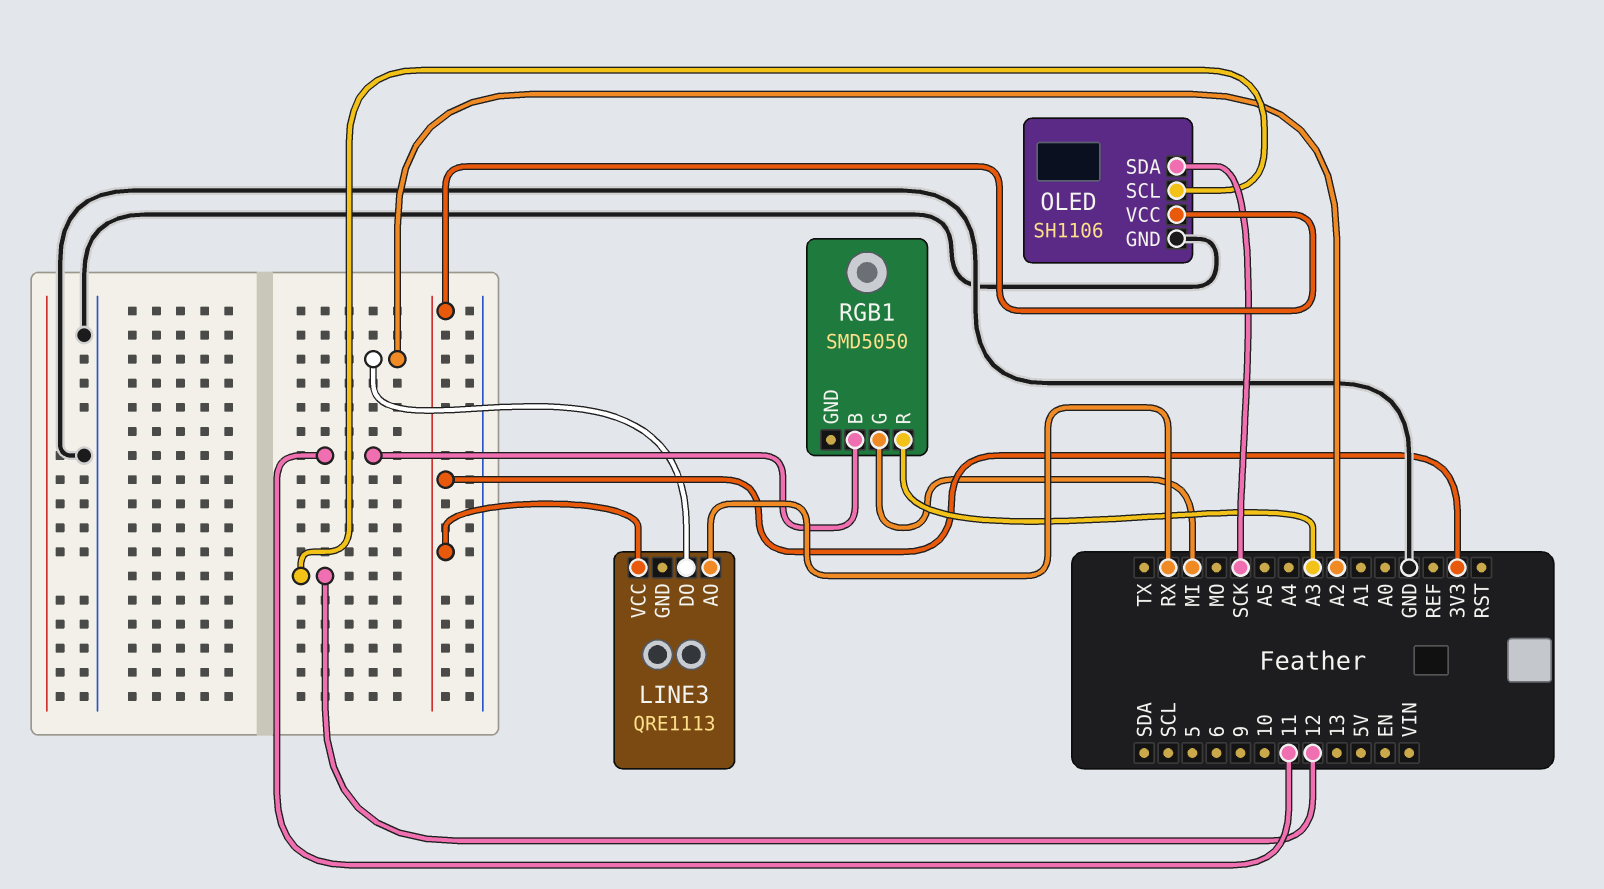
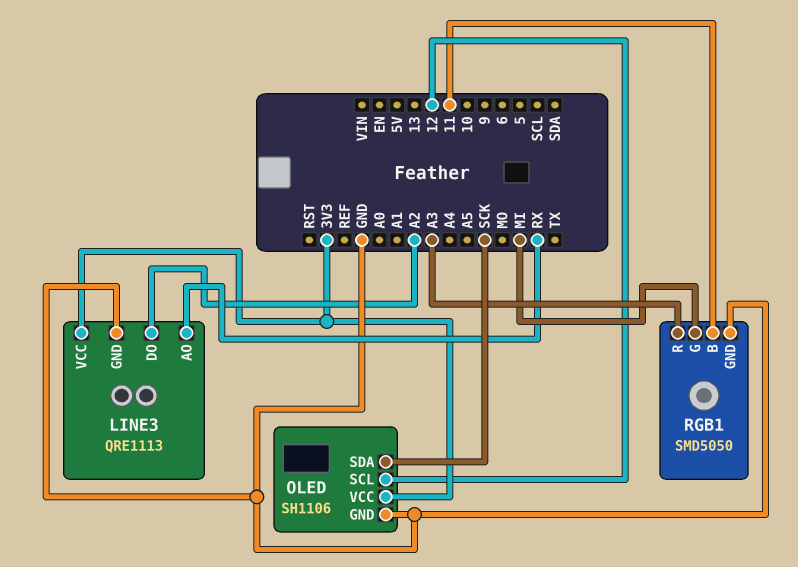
LINE3 pin GND: none -> GND
RGB1 pin GND: none -> GND

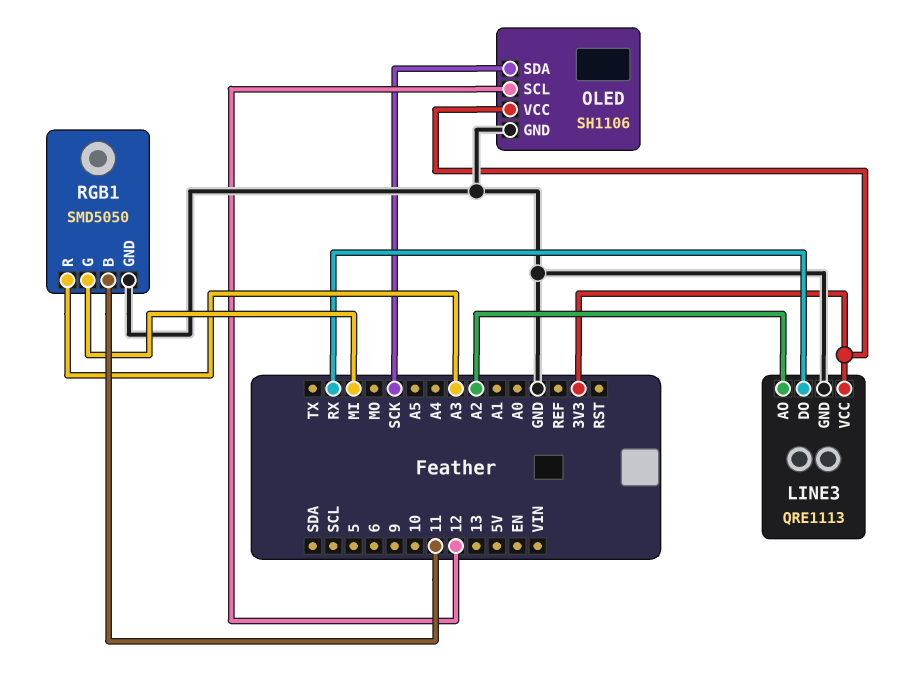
LINE3 pin AO: RX -> A2
LINE3 pin DO: A2 -> RX

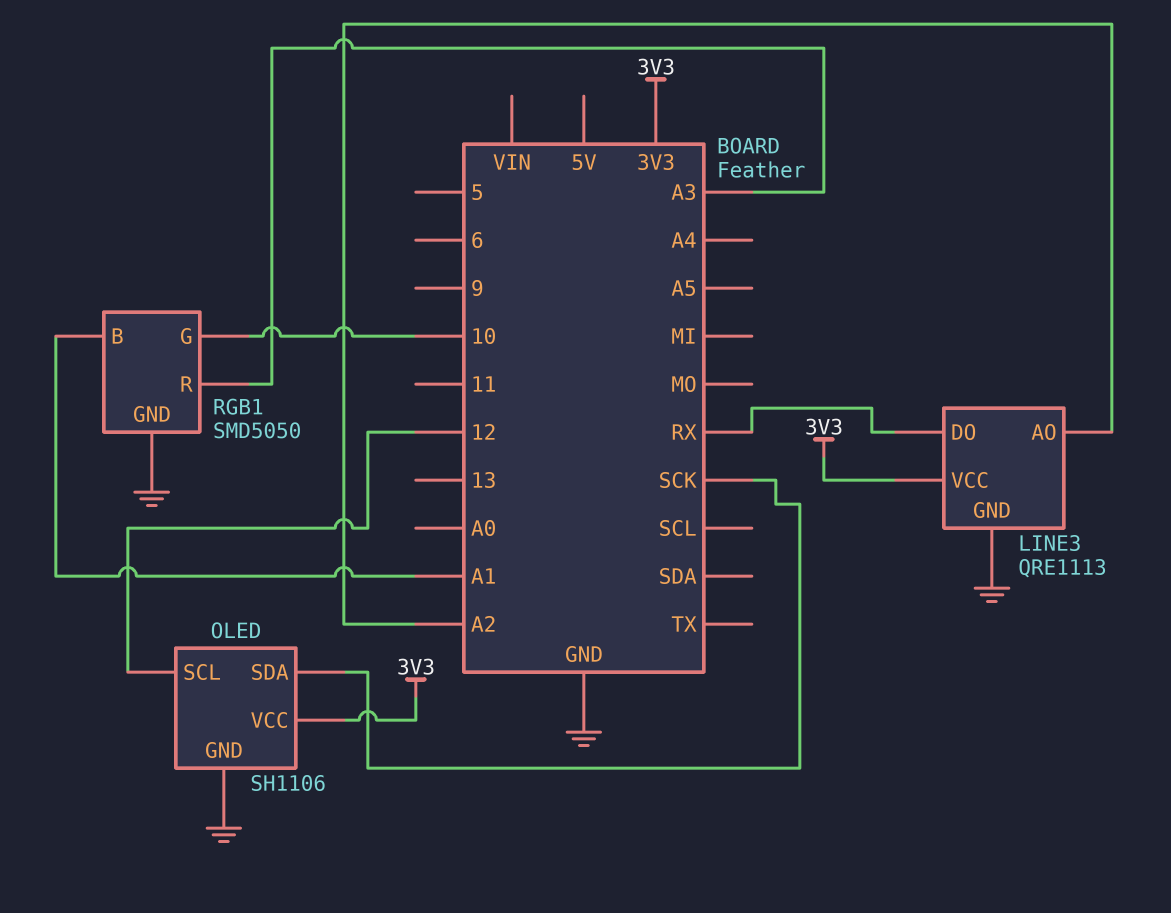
RGB1 pin B: 11 -> A1
RGB1 pin G: MI -> 10

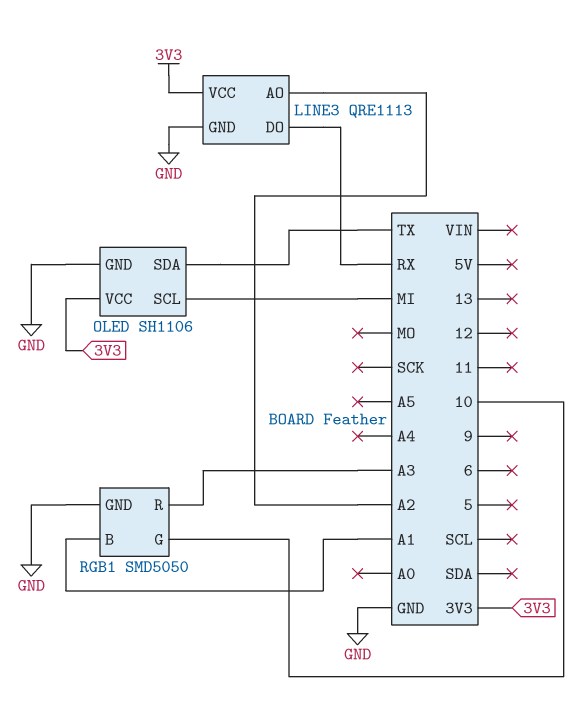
OLED pin SCL: 12 -> MI
OLED pin SDA: SCK -> TX

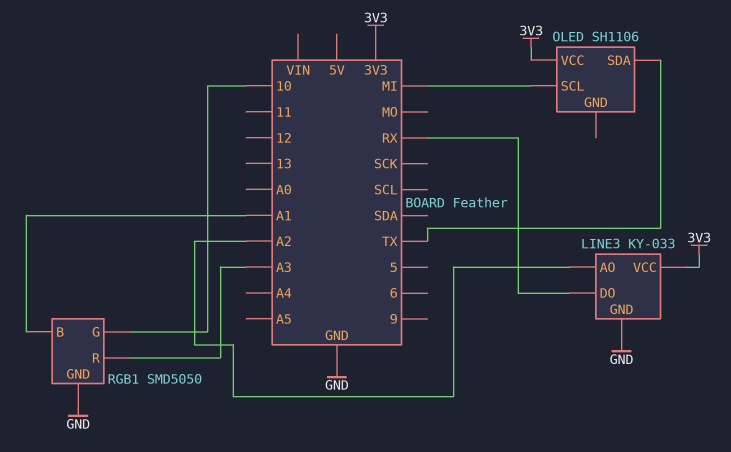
LINE3: QRE1113 -> KY-033
OLED pin GND: GND -> none

